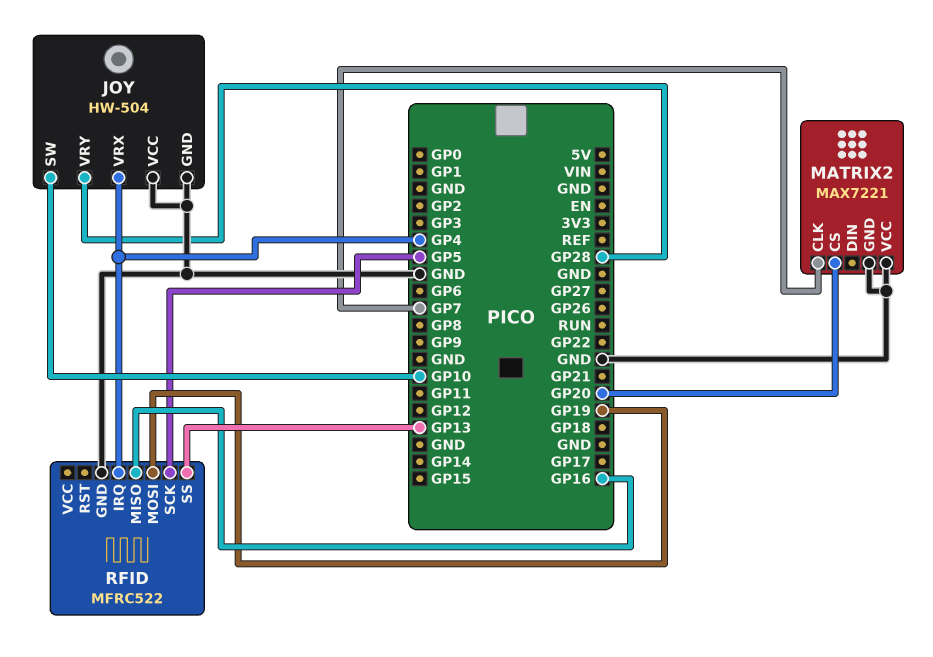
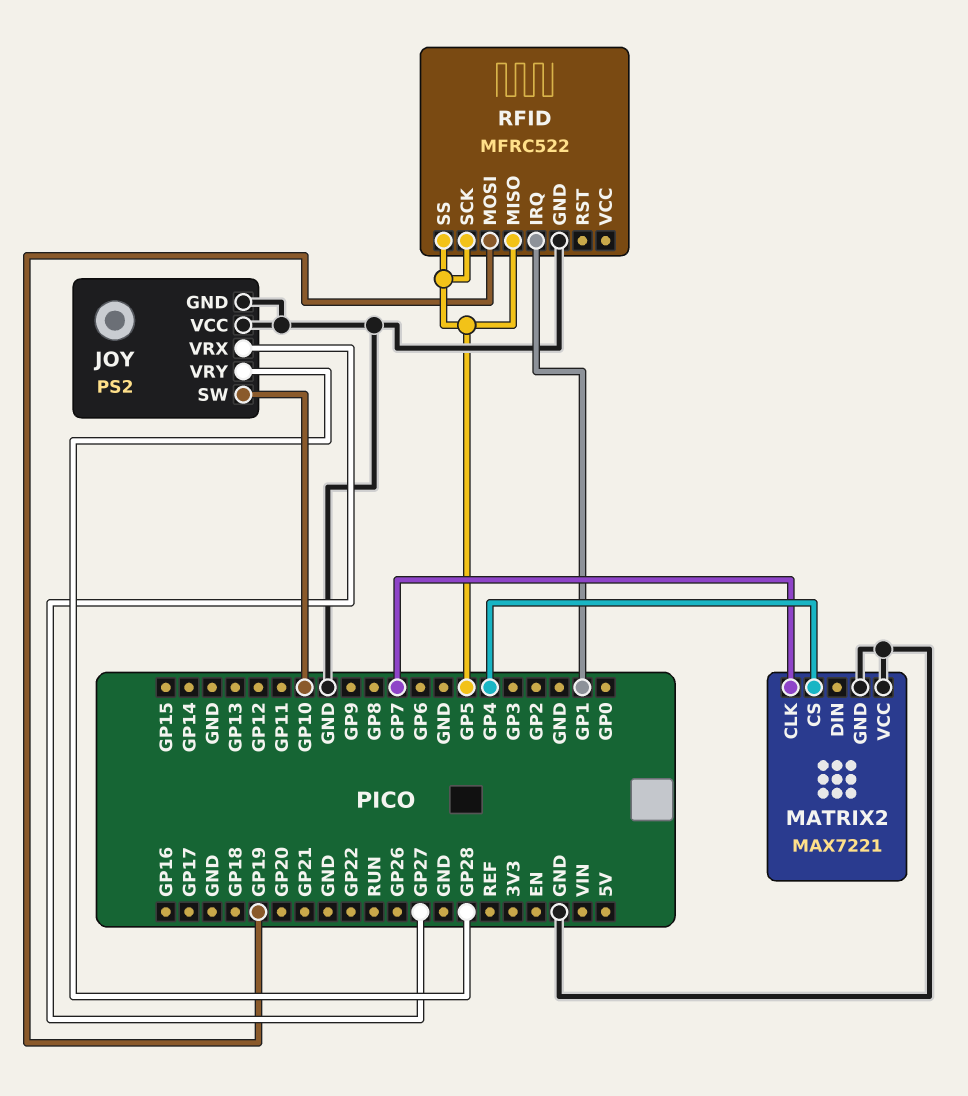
JOY: HW-504 -> PS2
JOY pin VRX: GP4 -> GP27
MATRIX2 pin CS: GP20 -> GP4
RFID pin IRQ: GP4 -> GP1
RFID pin MISO: GP16 -> GP5
RFID pin SS: GP13 -> GP5

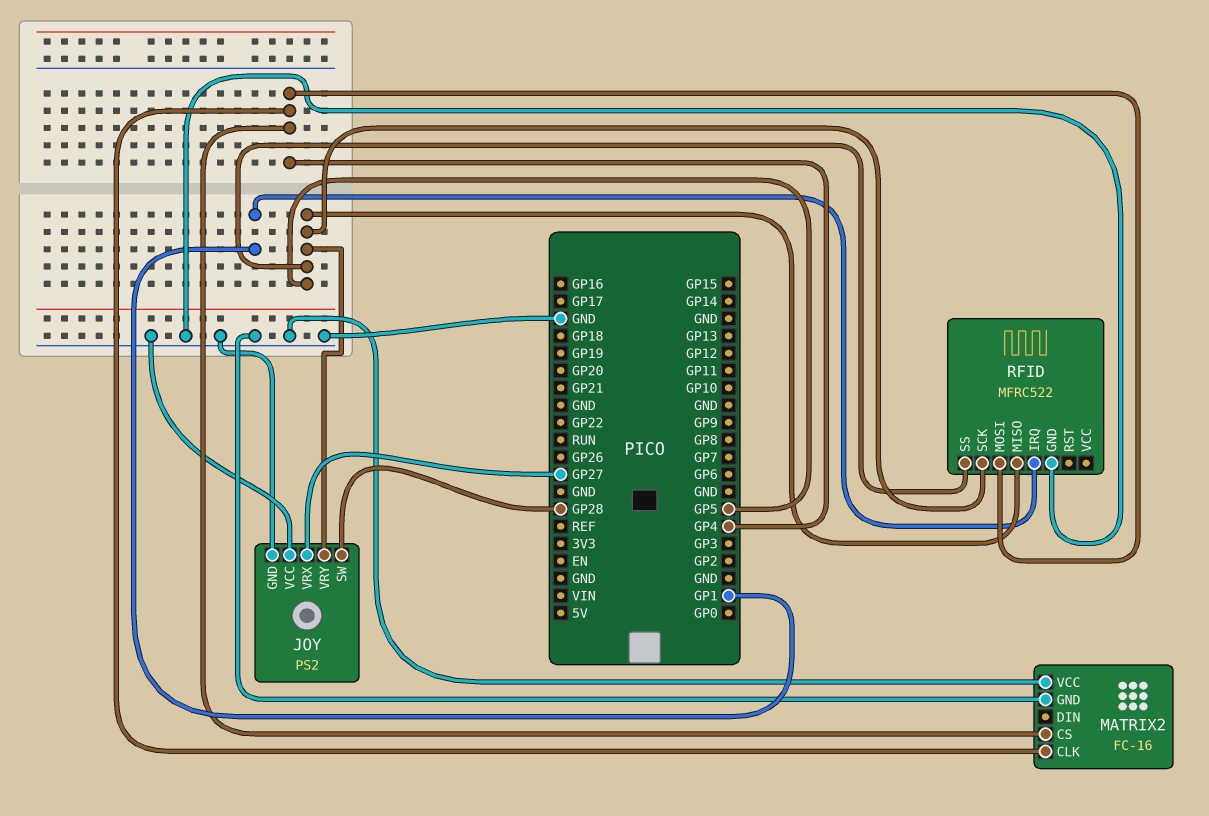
JOY pin SW: GP10 -> GP28
JOY pin VRY: GP28 -> GP5
MATRIX2: MAX7221 -> FC-16
MATRIX2 pin CLK: GP7 -> GP4
RFID pin MOSI: GP19 -> GP4

